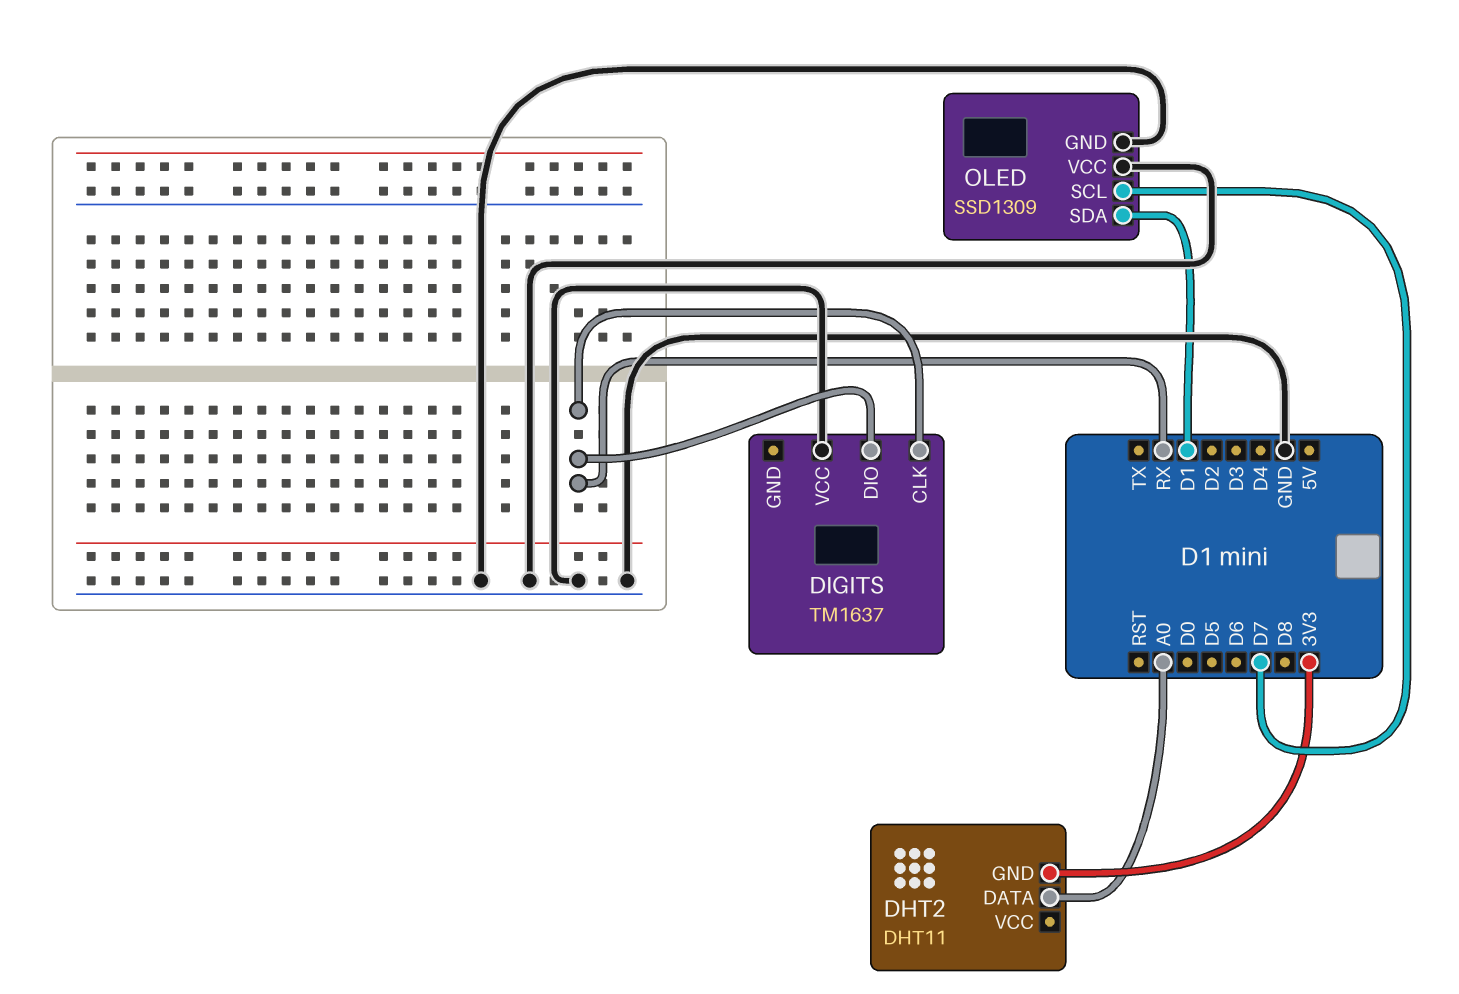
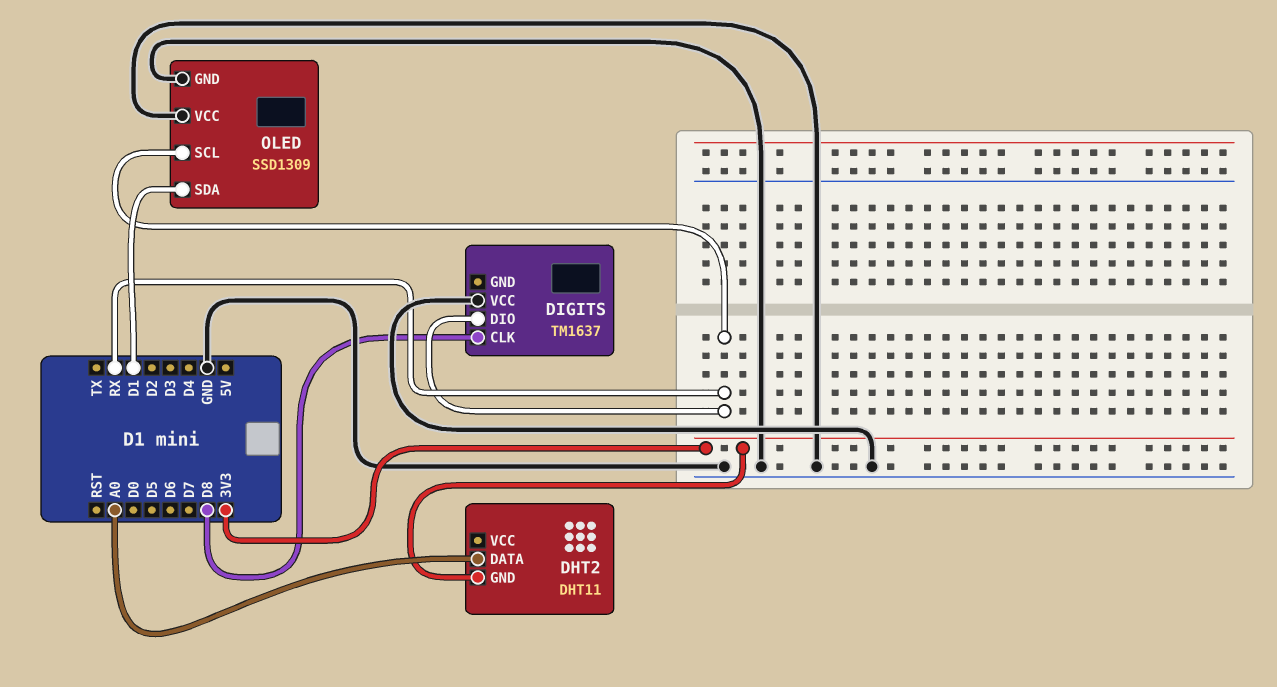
DIGITS pin CLK: RX -> D8
OLED pin SCL: D7 -> RX

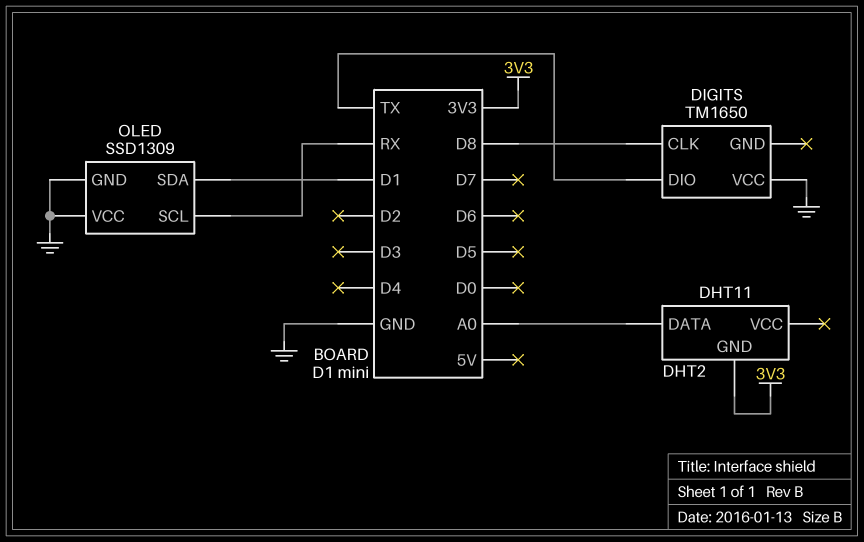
DIGITS: TM1637 -> TM1650
DIGITS pin DIO: RX -> TX

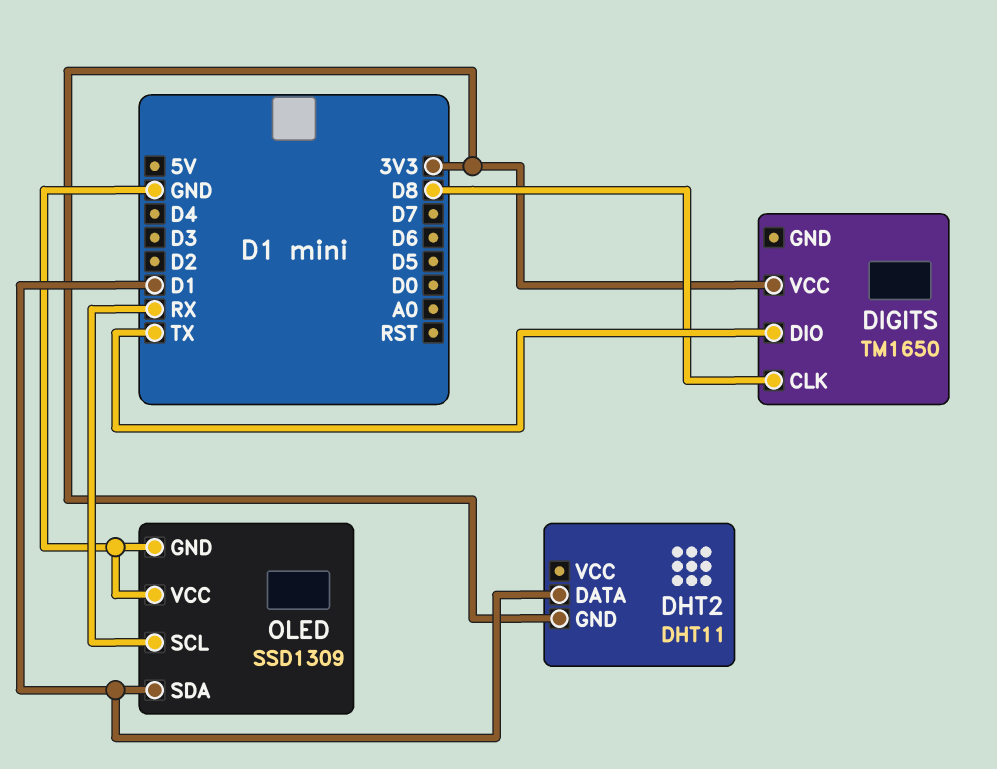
DHT2 pin DATA: A0 -> D1
DIGITS pin VCC: GND -> 3V3

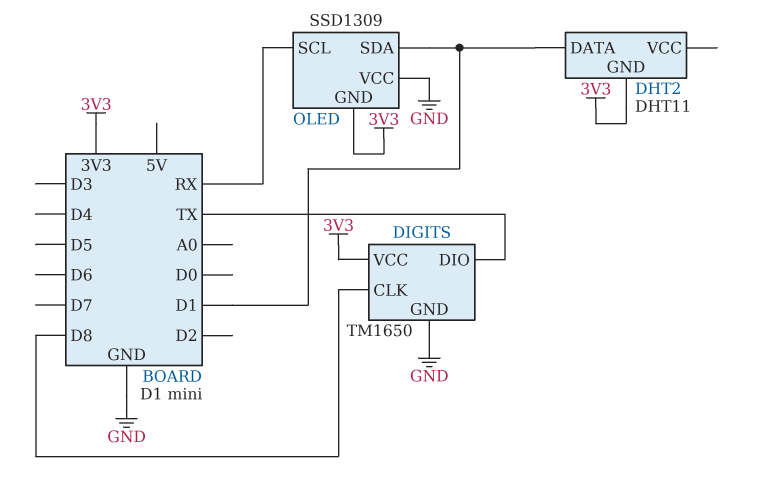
DIGITS pin GND: none -> GND
OLED pin GND: GND -> 3V3

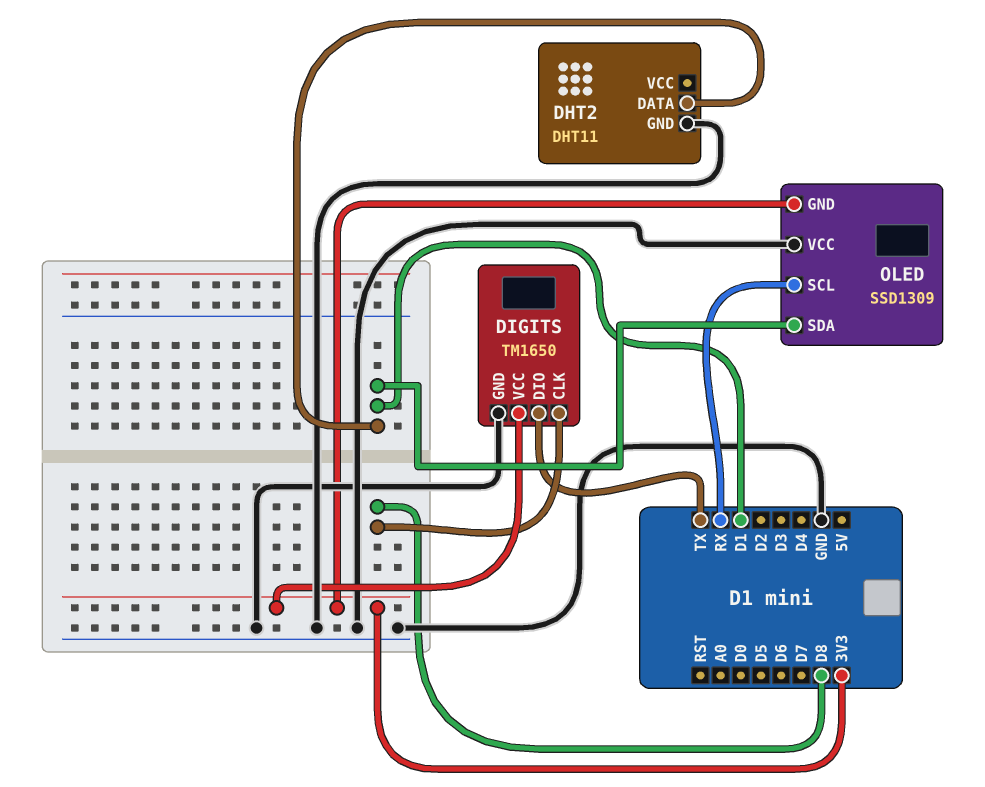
DHT2 pin GND: 3V3 -> GND

